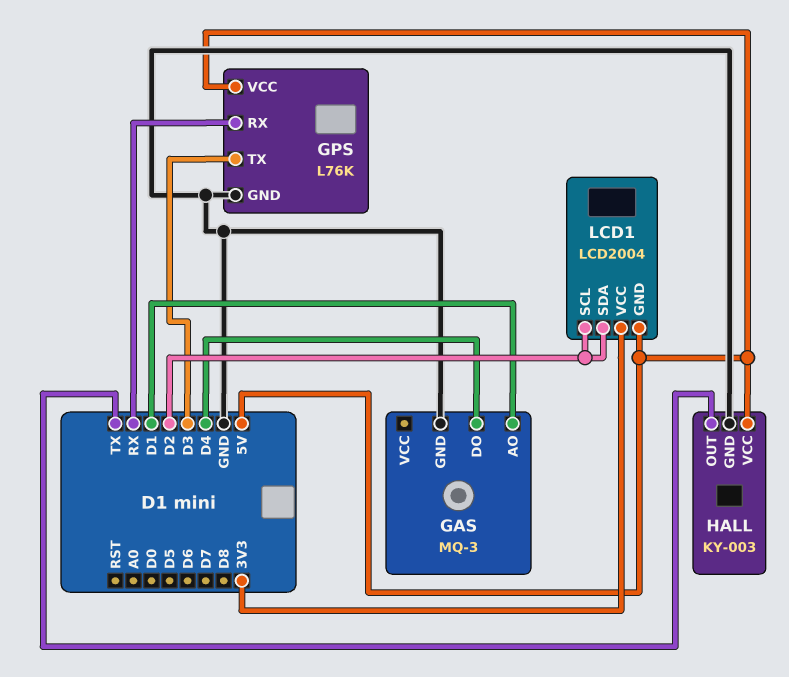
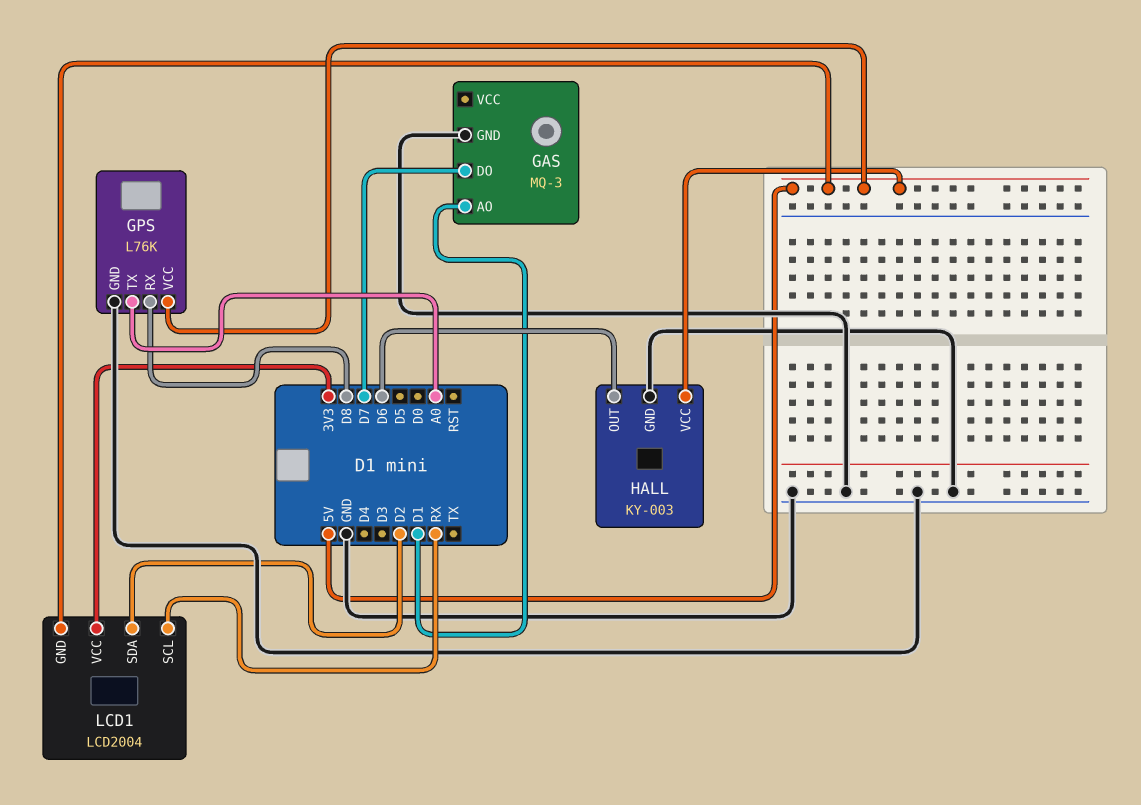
GAS pin DO: D4 -> D7
GPS pin RX: RX -> D8
GPS pin TX: D3 -> A0
HALL pin OUT: TX -> D6
LCD1 pin SCL: D2 -> RX

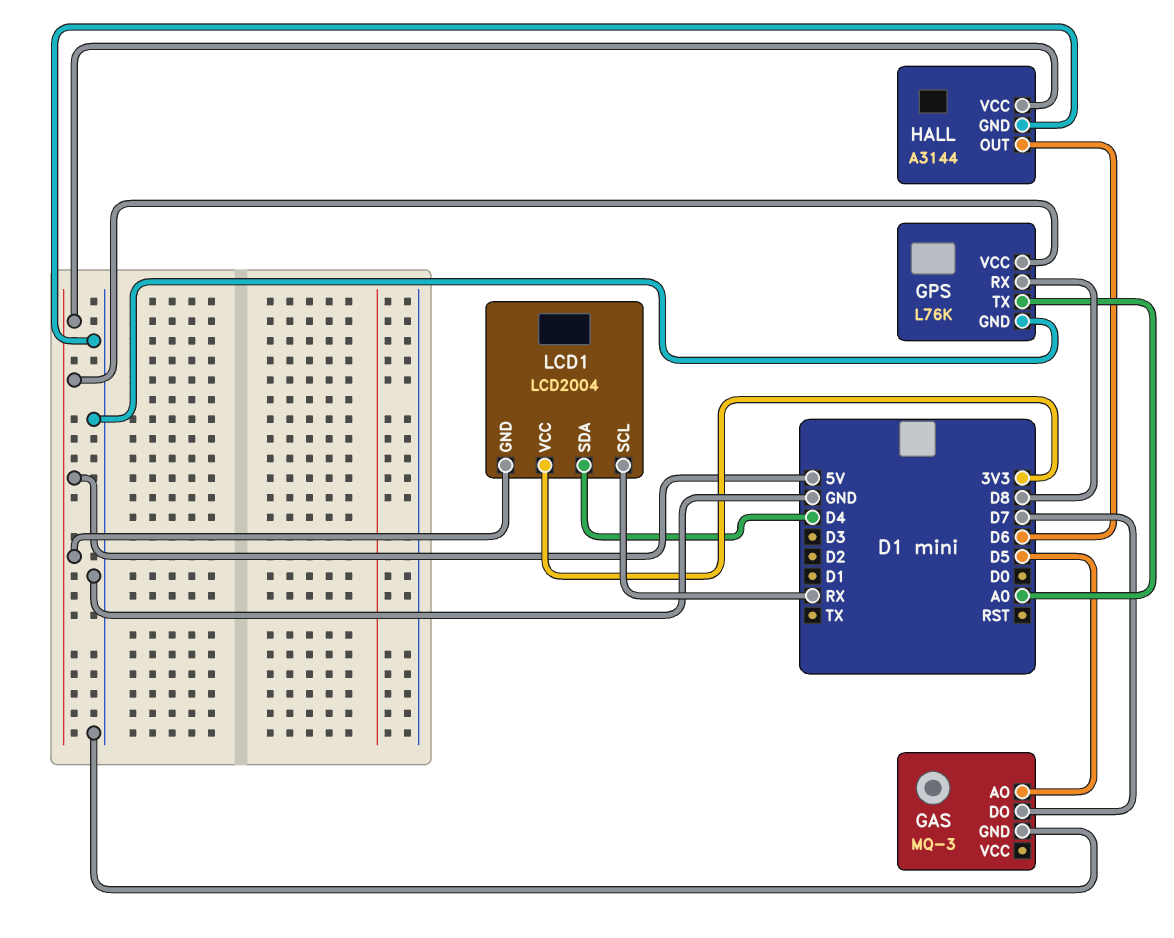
GAS pin AO: D1 -> D5
HALL: KY-003 -> A3144
LCD1 pin SDA: D2 -> D4

